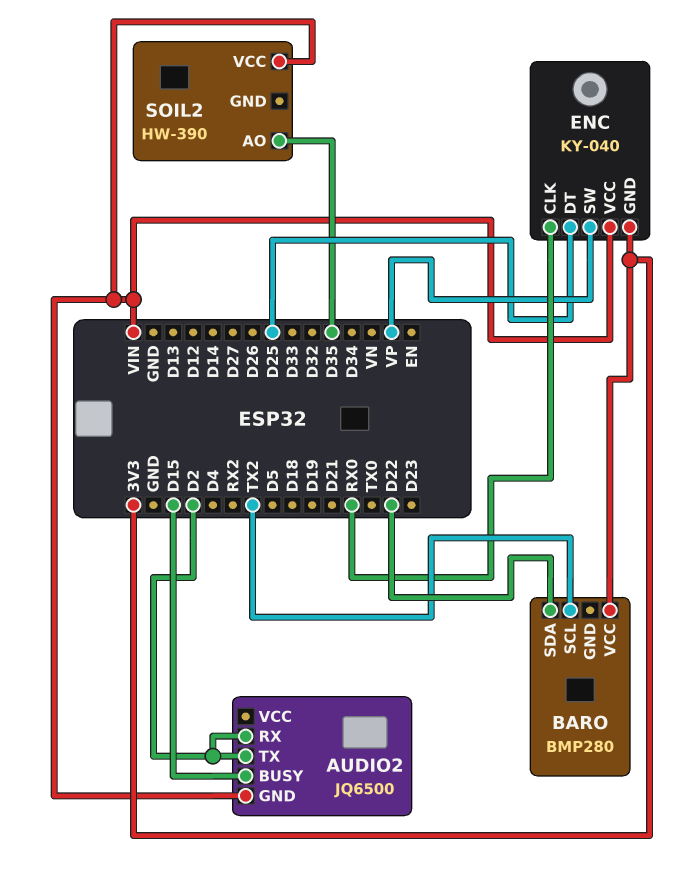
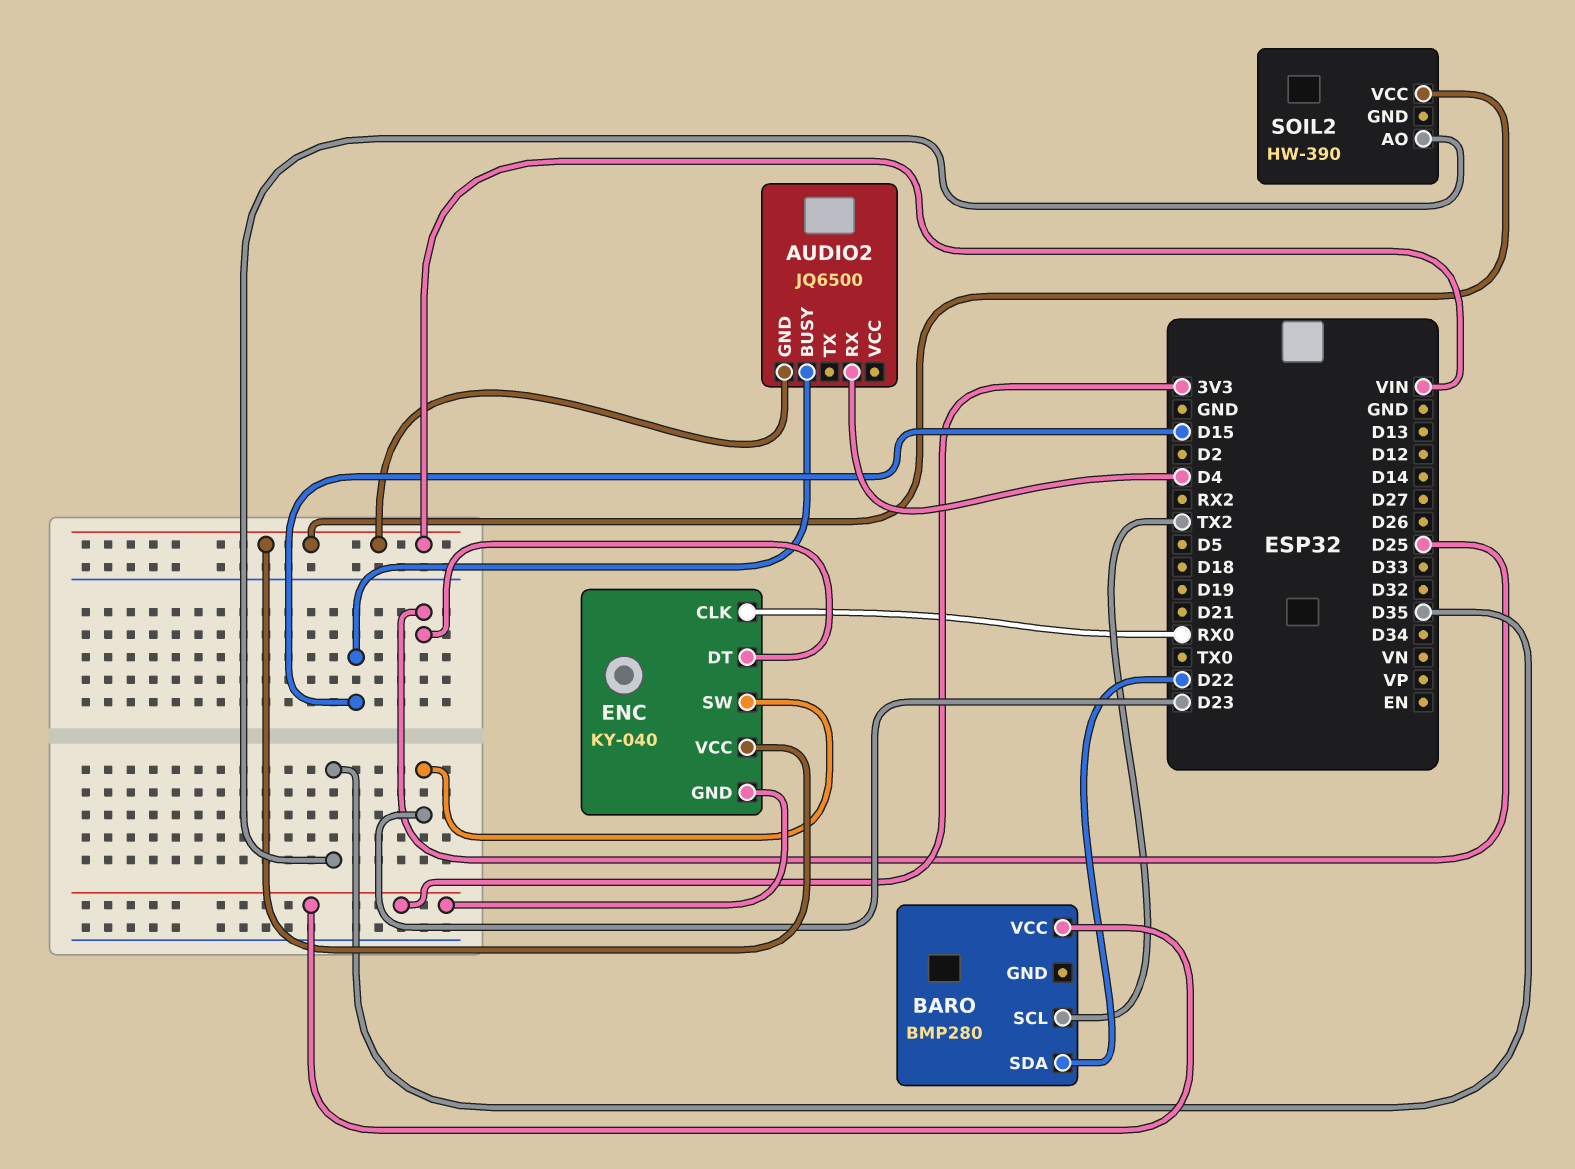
AUDIO2 pin RX: D2 -> D4
AUDIO2 pin TX: D2 -> none
ENC pin SW: VP -> D23

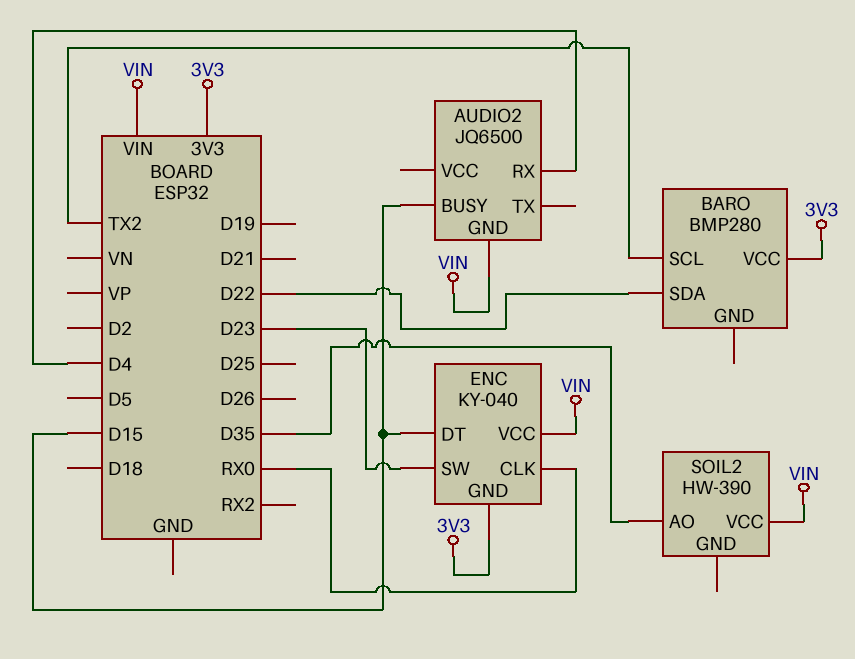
ENC pin DT: D25 -> D15

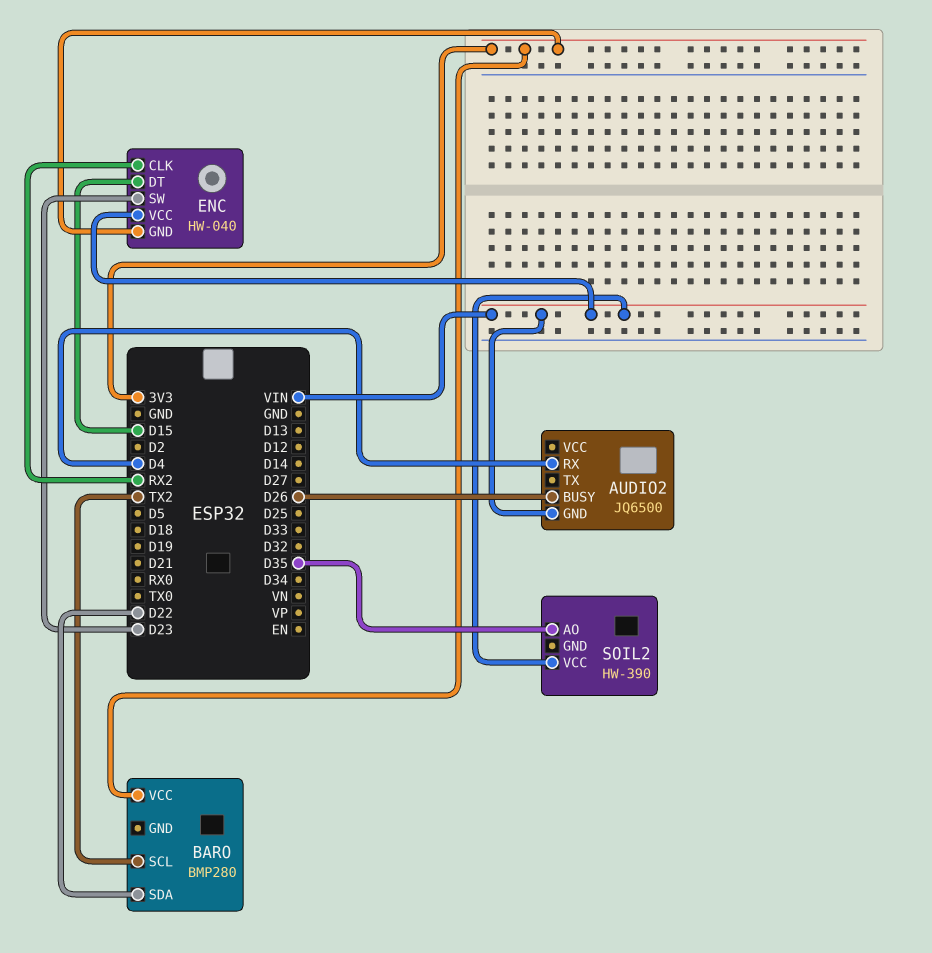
AUDIO2 pin BUSY: D15 -> D26
ENC: KY-040 -> HW-040
ENC pin CLK: RX0 -> RX2

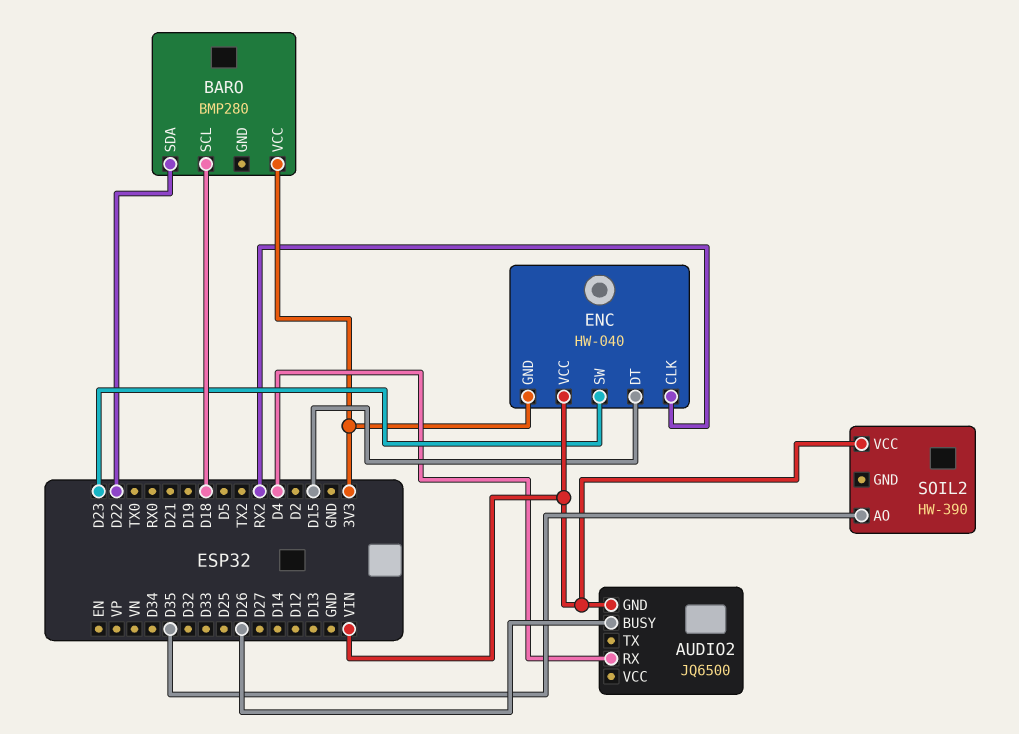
BARO pin SCL: TX2 -> D18

